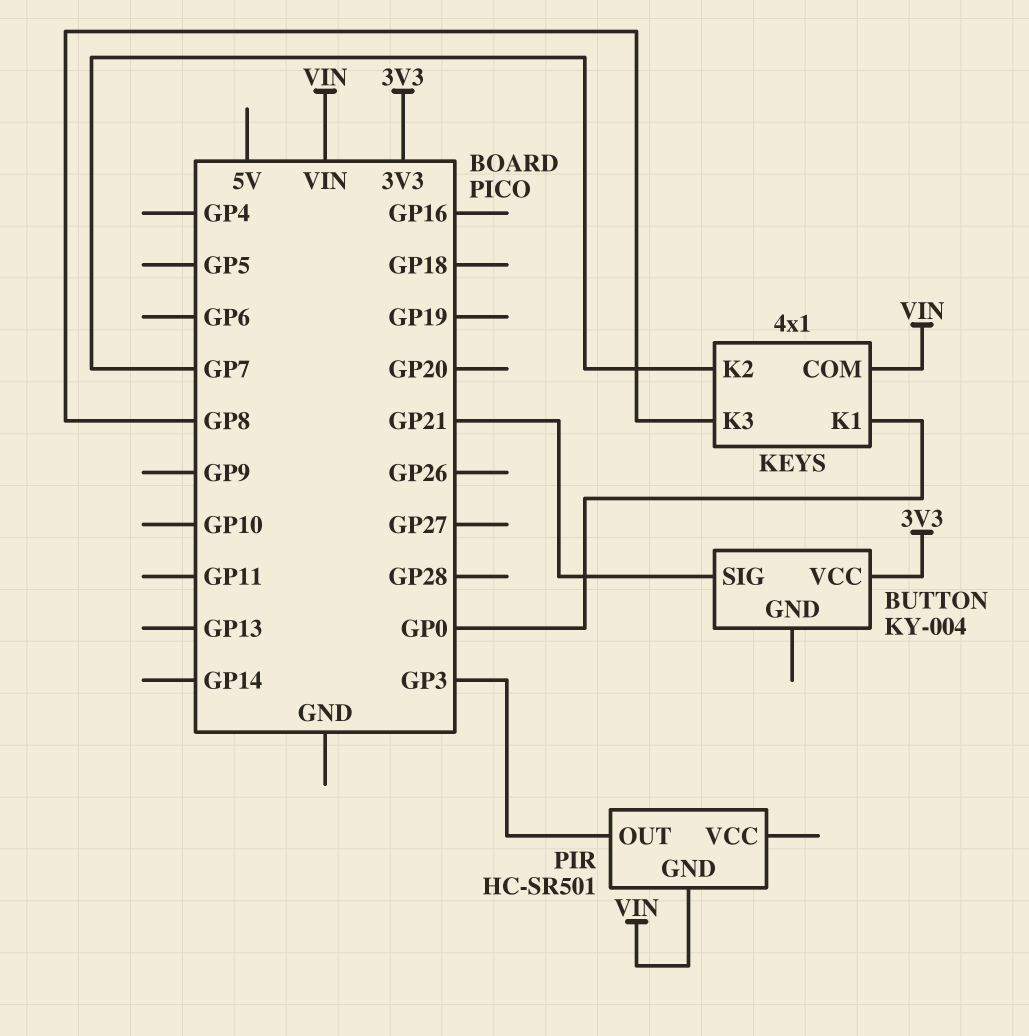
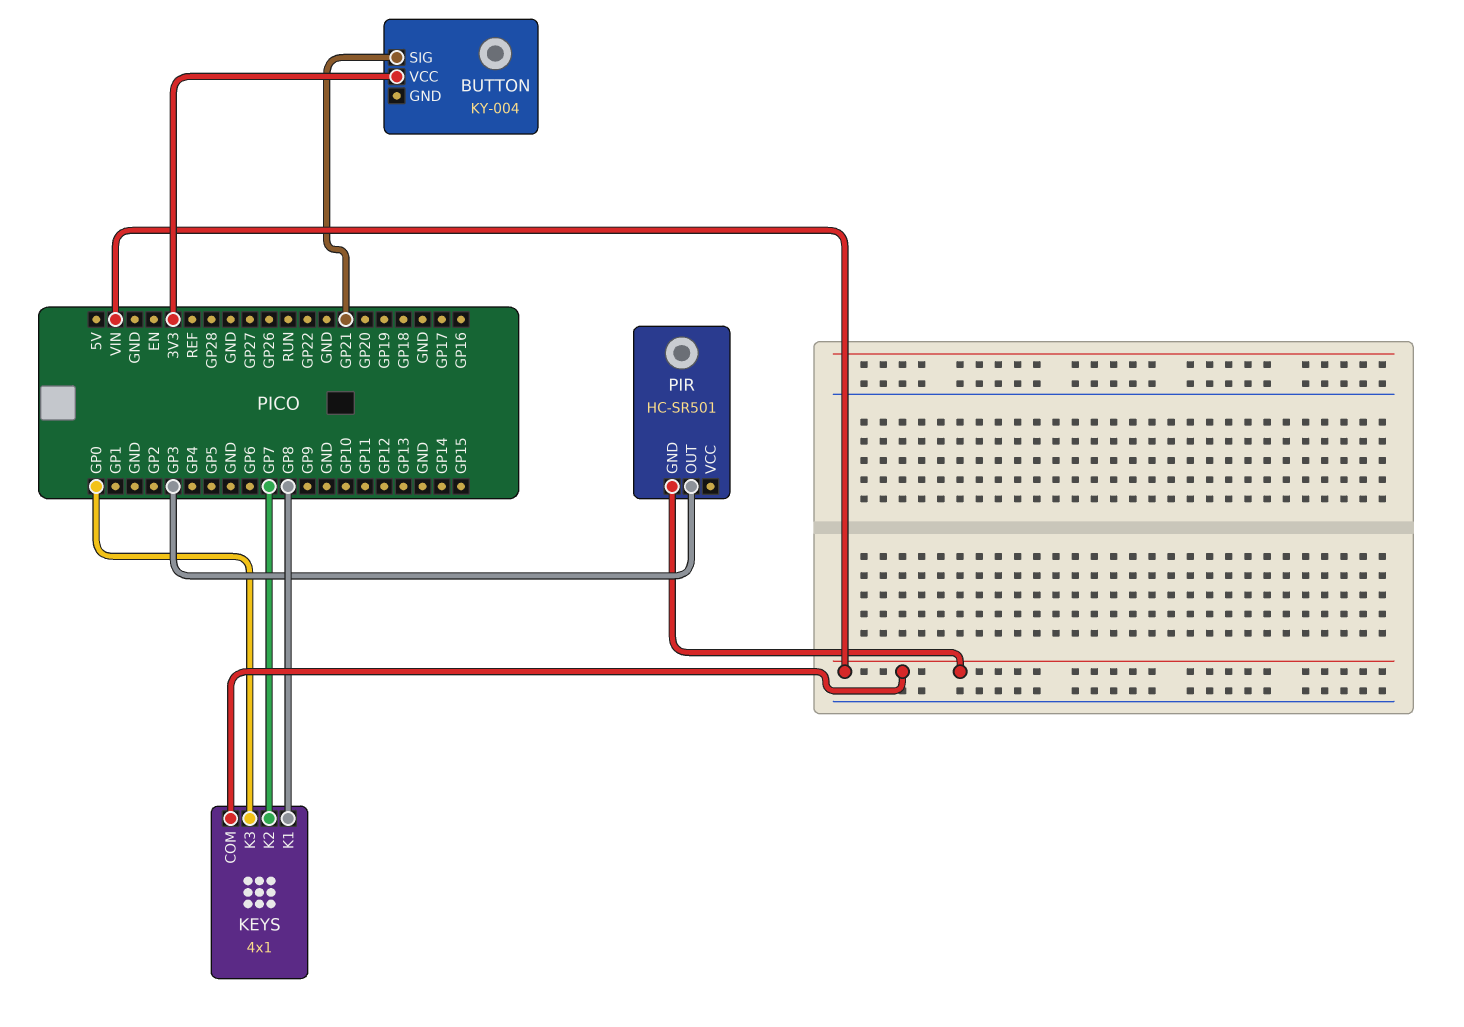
KEYS pin K1: GP0 -> GP8
KEYS pin K3: GP8 -> GP0

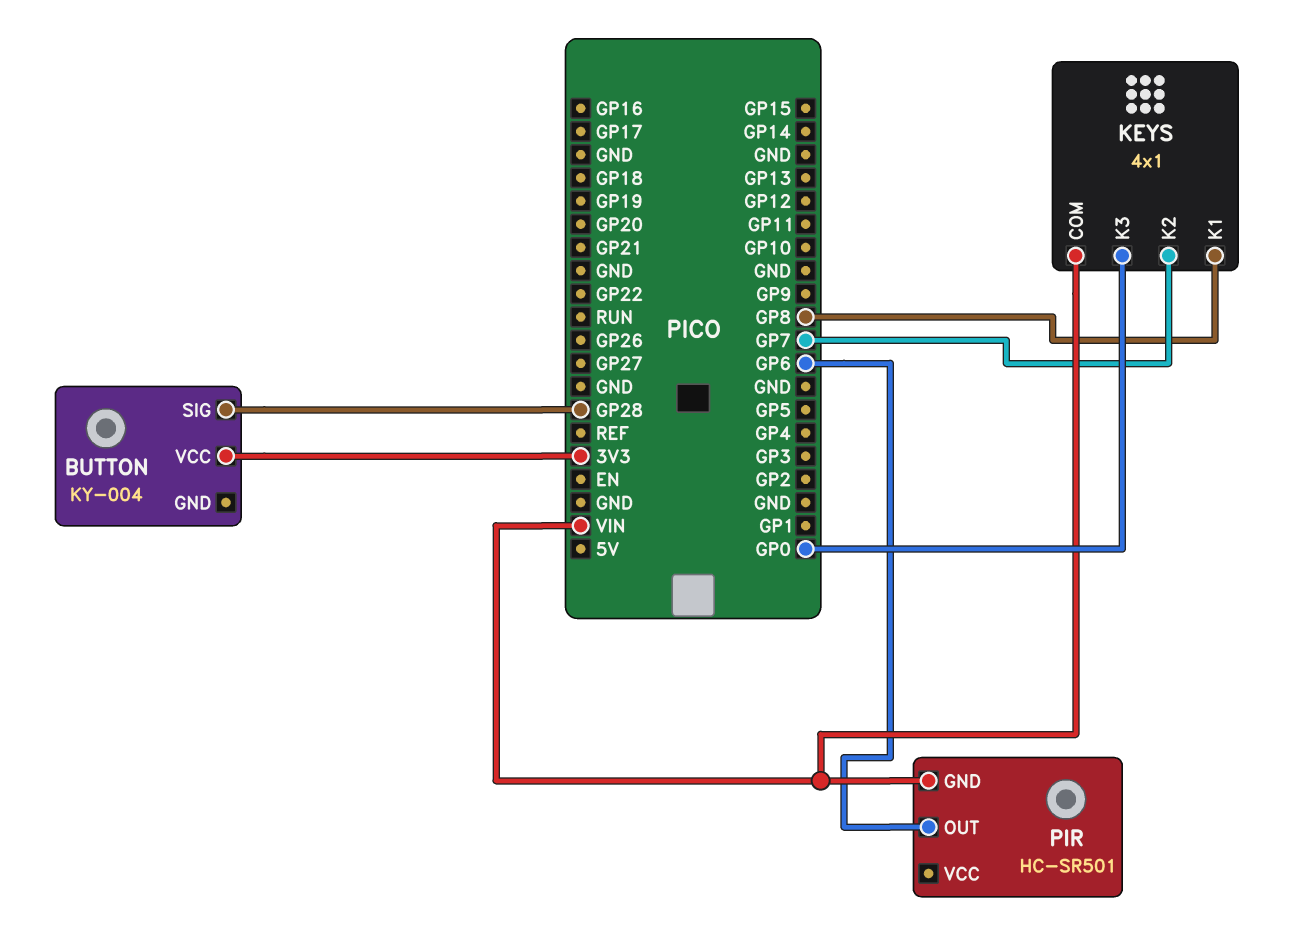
BUTTON pin SIG: GP21 -> GP28
PIR pin OUT: GP3 -> GP6

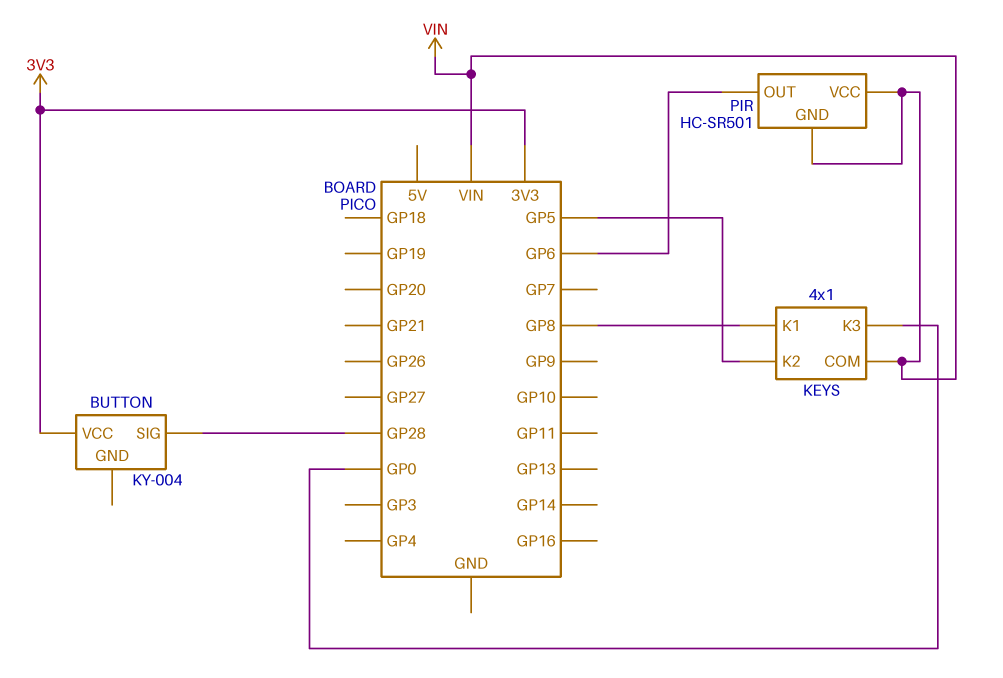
KEYS pin K2: GP7 -> GP5
PIR pin VCC: none -> VIN

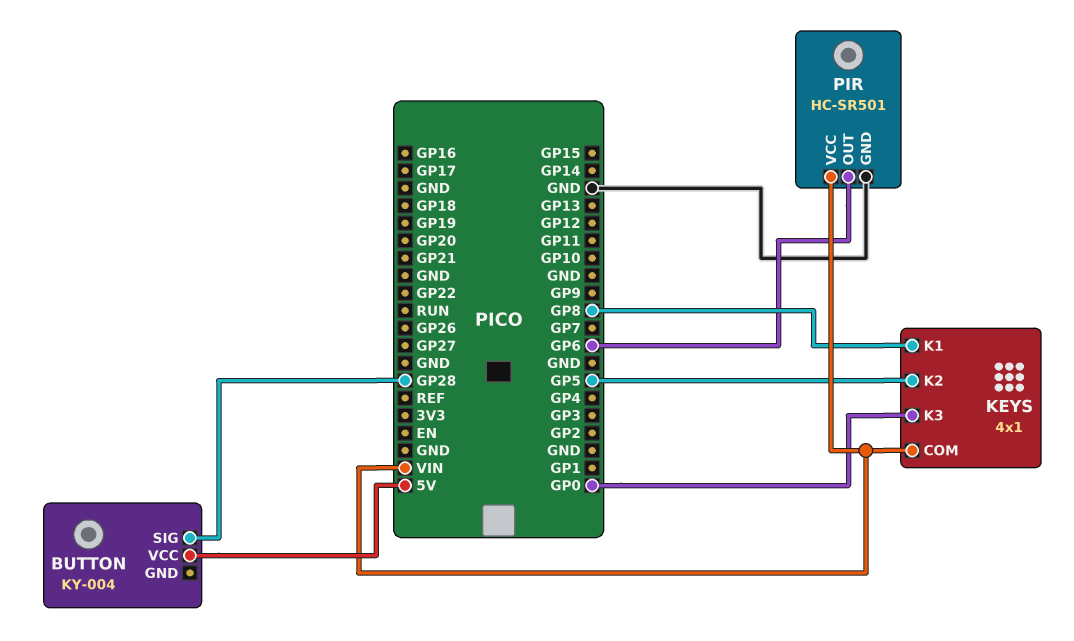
BUTTON pin VCC: 3V3 -> 5V
PIR pin GND: VIN -> GND

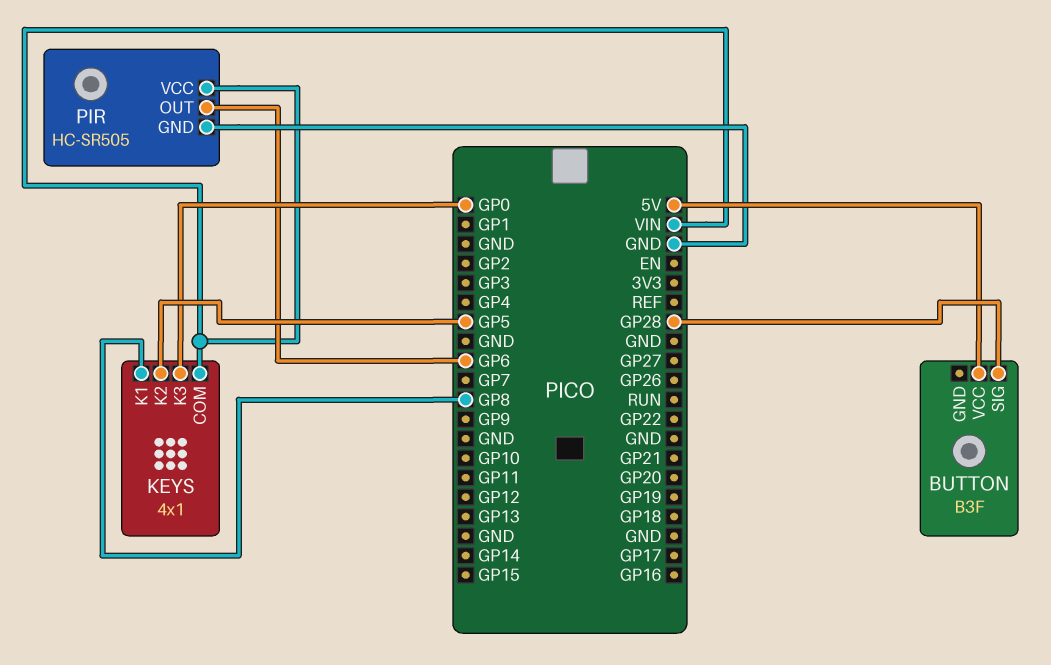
BUTTON: KY-004 -> B3F
PIR: HC-SR501 -> HC-SR505

